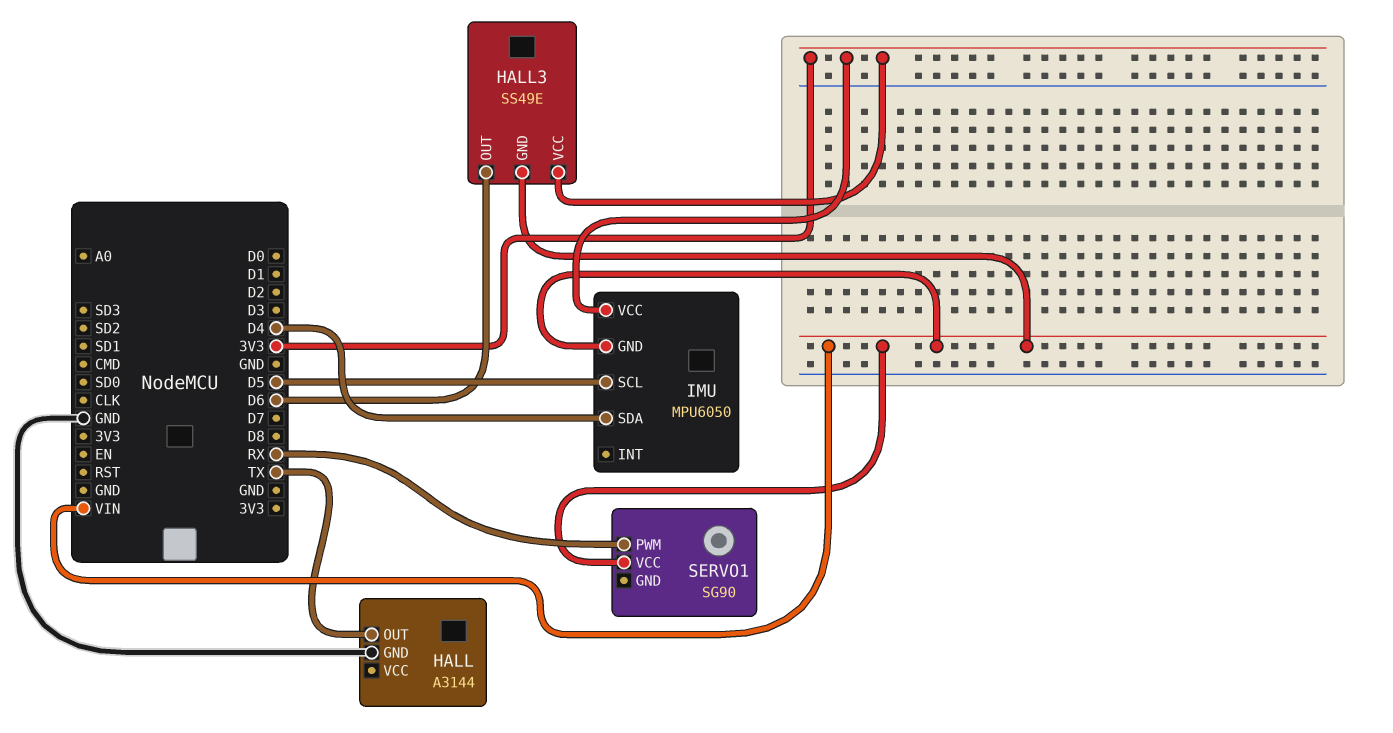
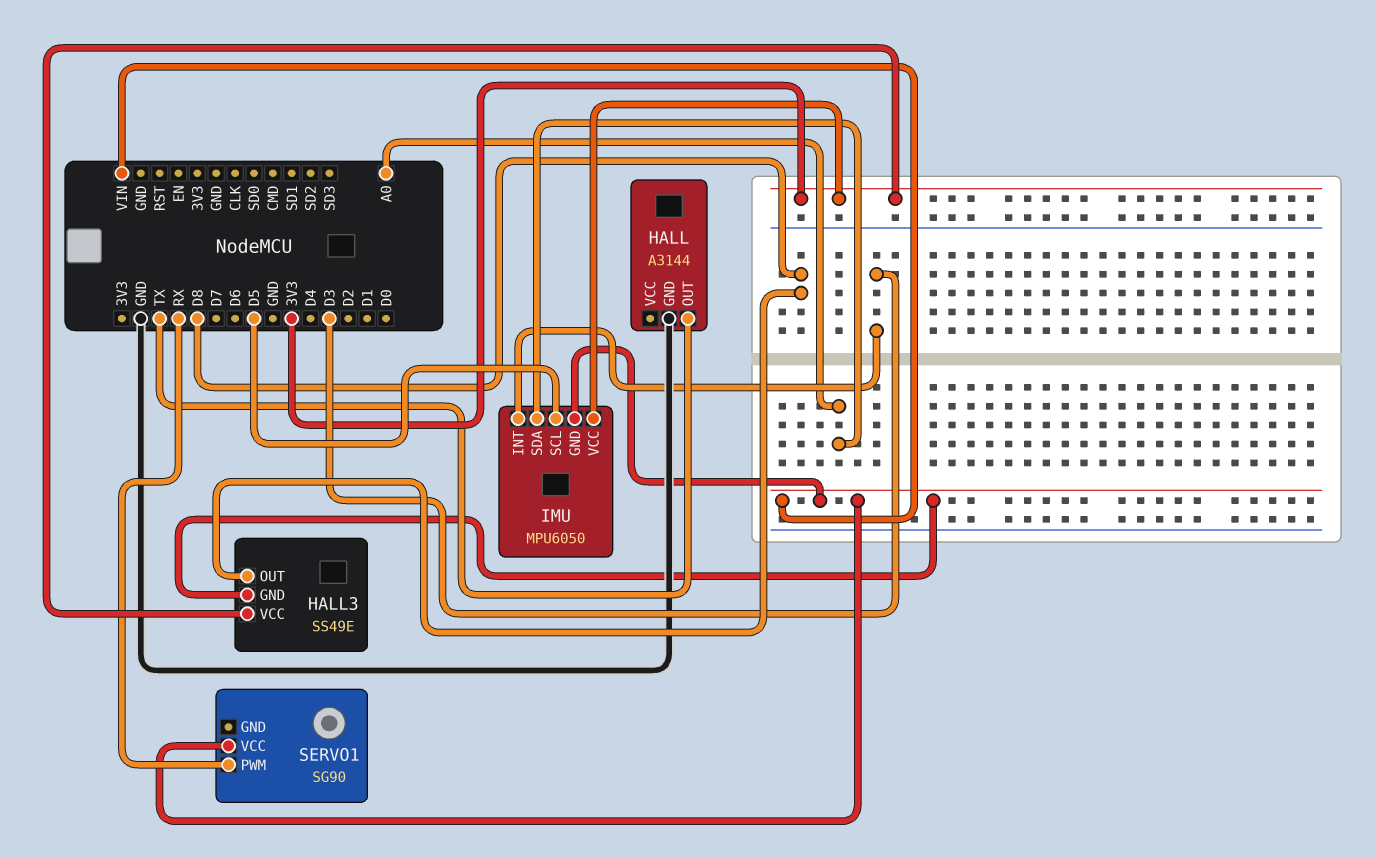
HALL3 pin OUT: D6 -> D8
IMU pin INT: none -> D3
IMU pin SDA: D4 -> A0

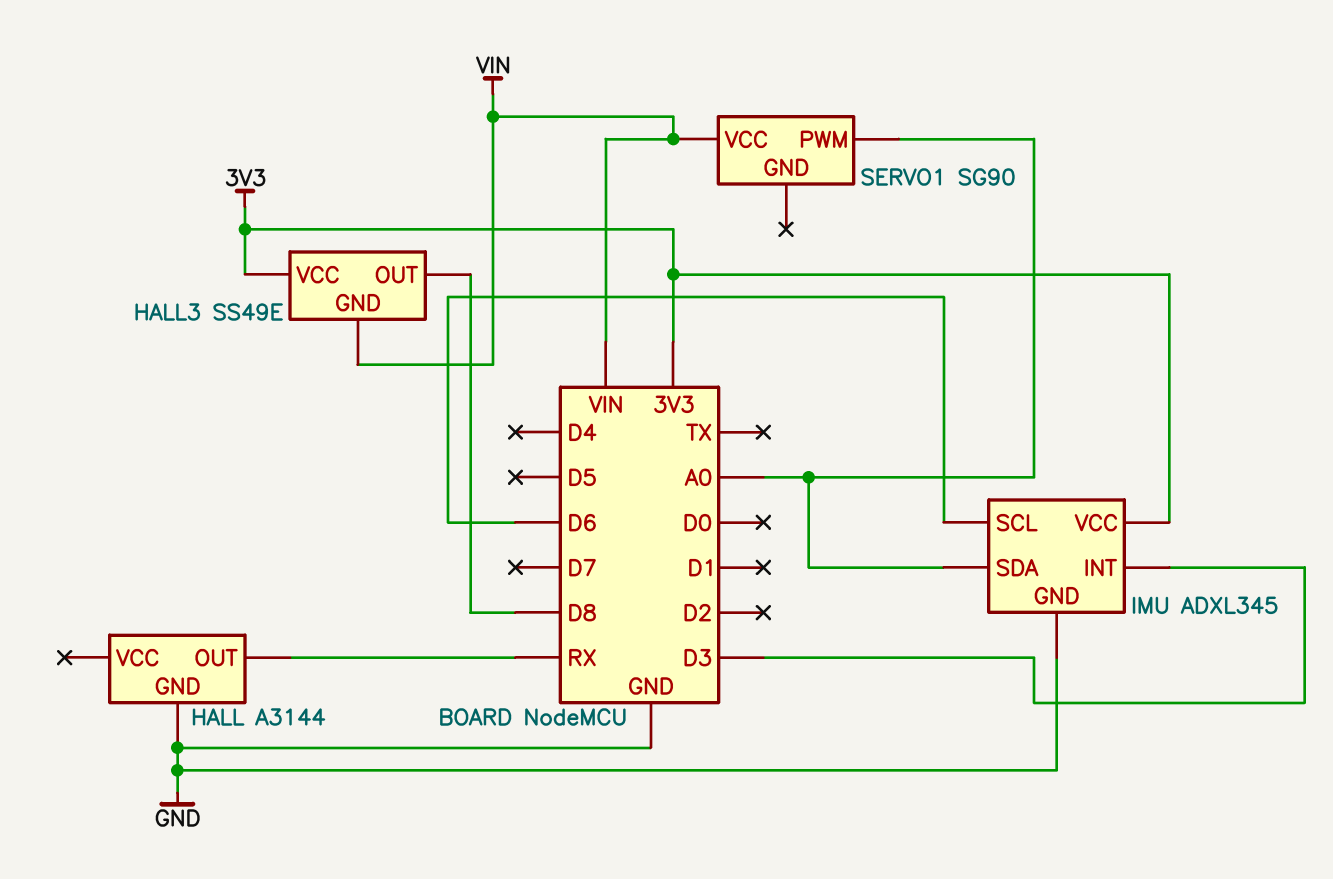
HALL pin OUT: TX -> RX
IMU: MPU6050 -> ADXL345
IMU pin GND: VIN -> GND
IMU pin SCL: D5 -> D6
SERVO1 pin PWM: RX -> A0

